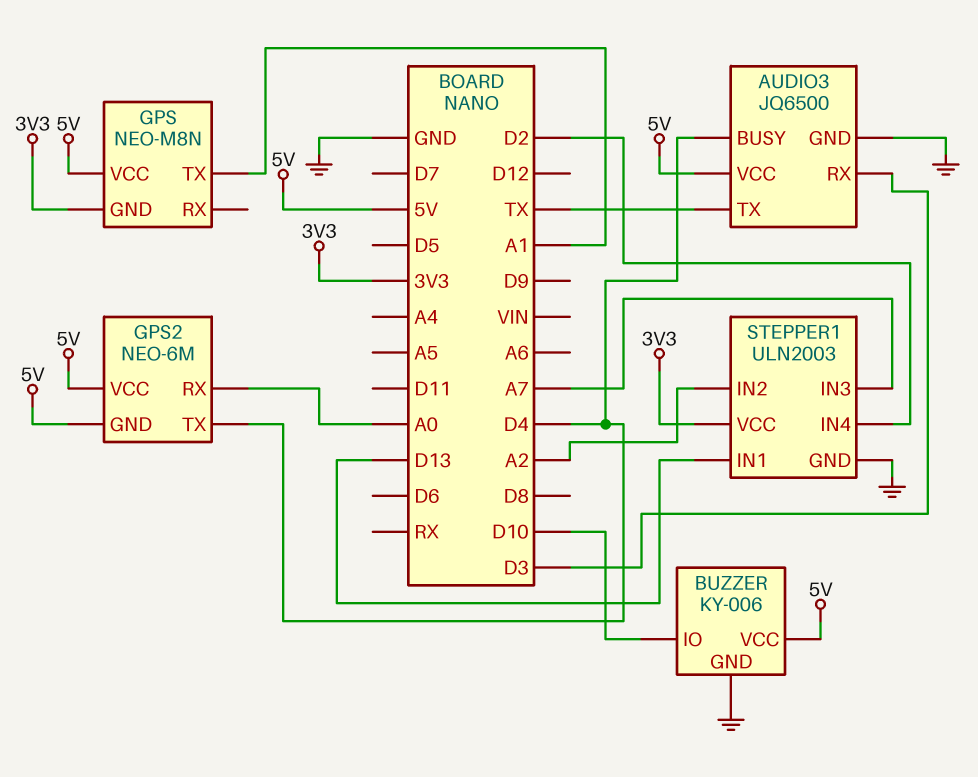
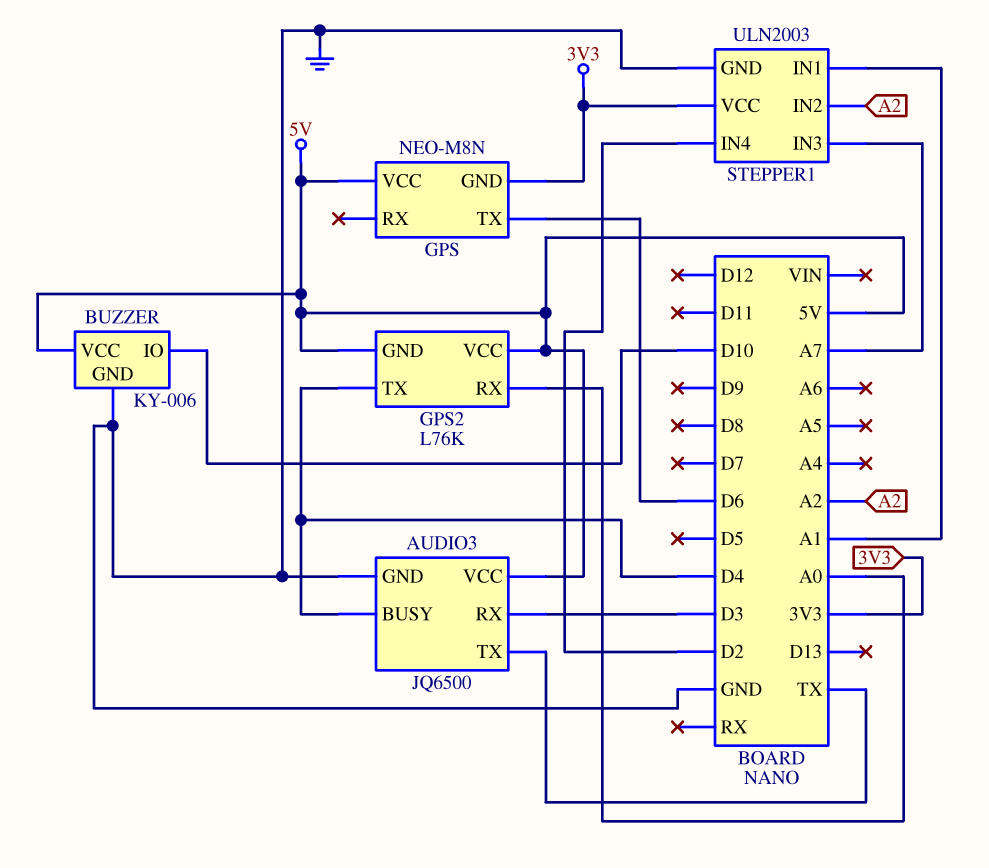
GPS pin TX: A1 -> D6
GPS2: NEO-6M -> L76K
STEPPER1 pin IN1: D13 -> A1

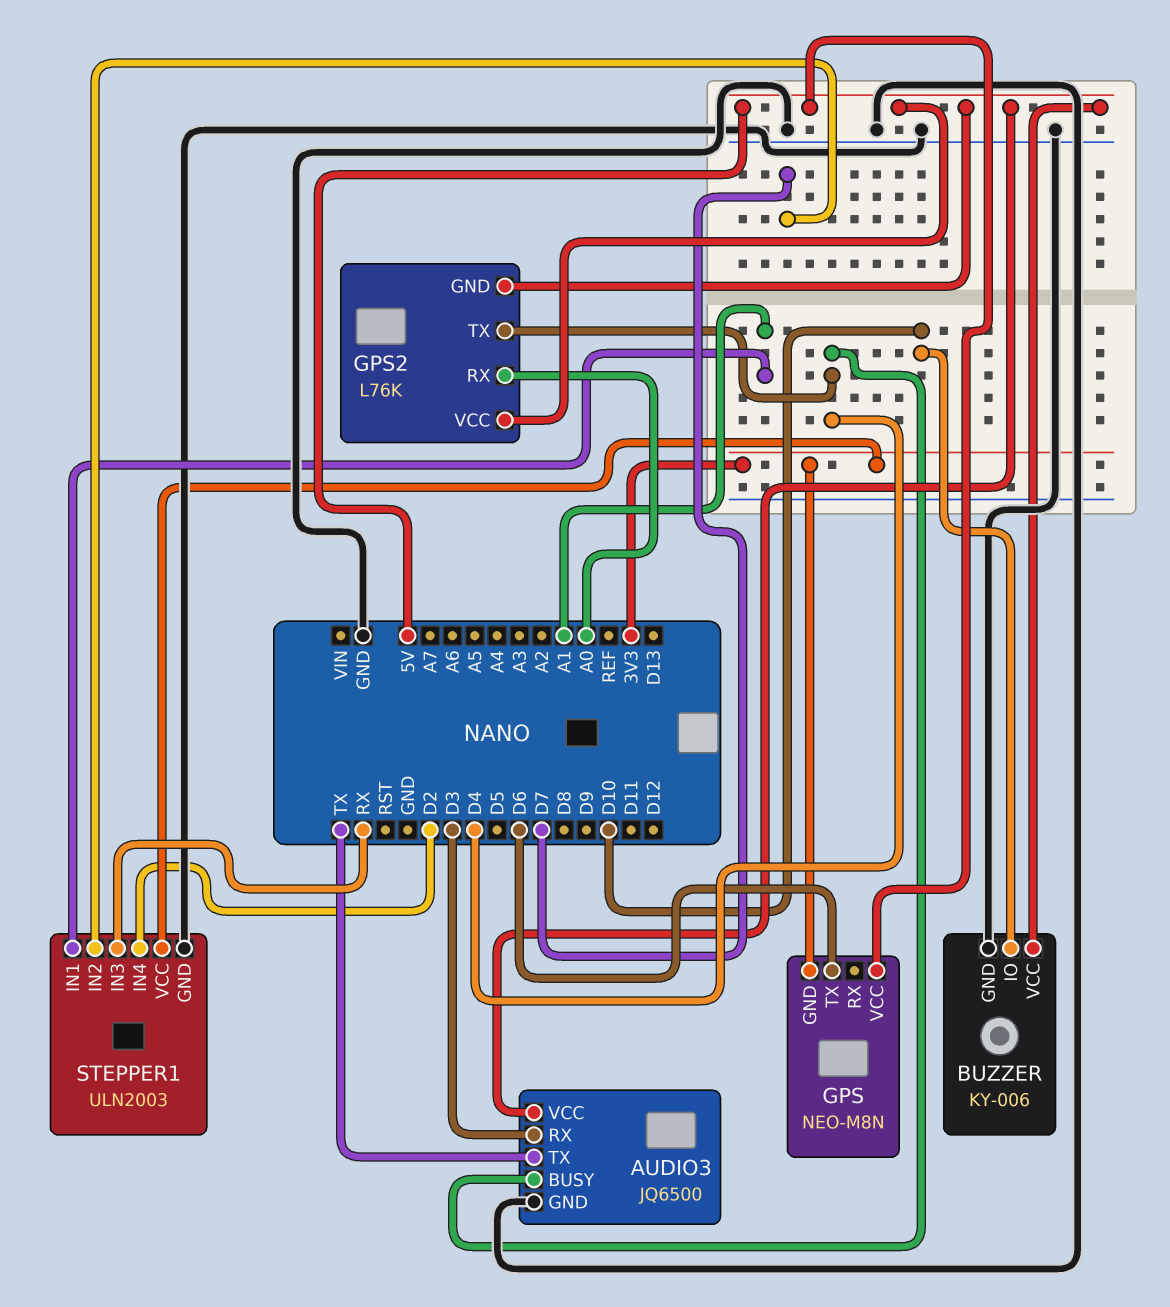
STEPPER1 pin IN2: A2 -> D7
STEPPER1 pin IN3: A7 -> RX

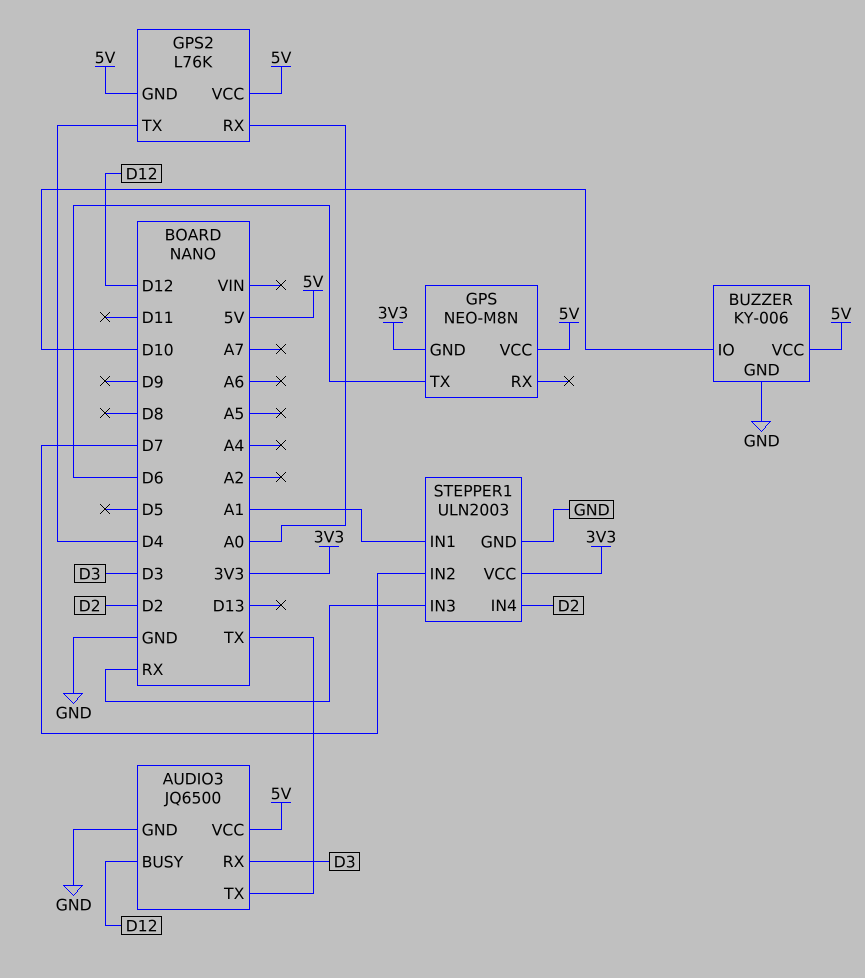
AUDIO3 pin BUSY: D4 -> D12

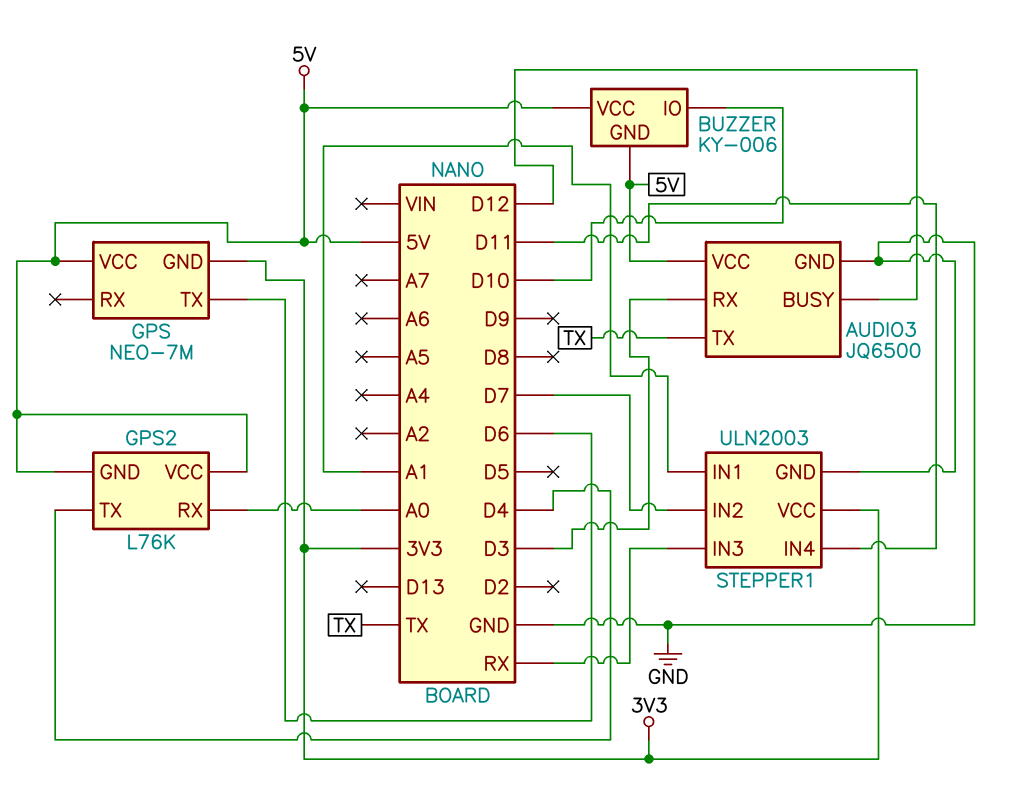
BUZZER pin GND: GND -> 5V
GPS: NEO-M8N -> NEO-7M
STEPPER1 pin IN4: D2 -> D11

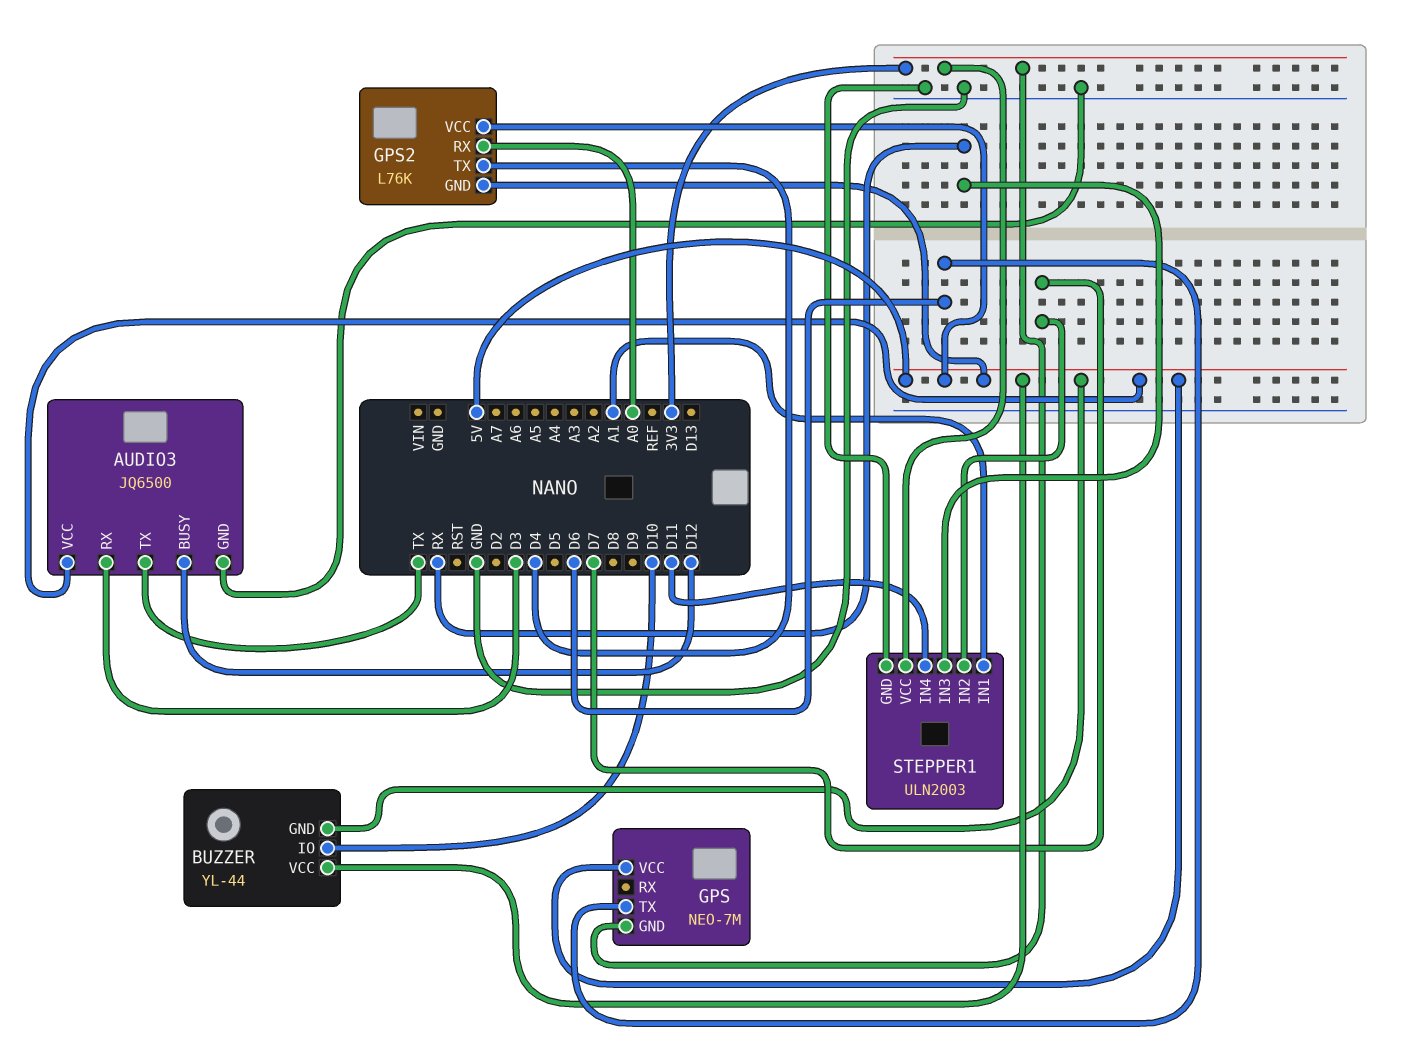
BUZZER: KY-006 -> YL-44

